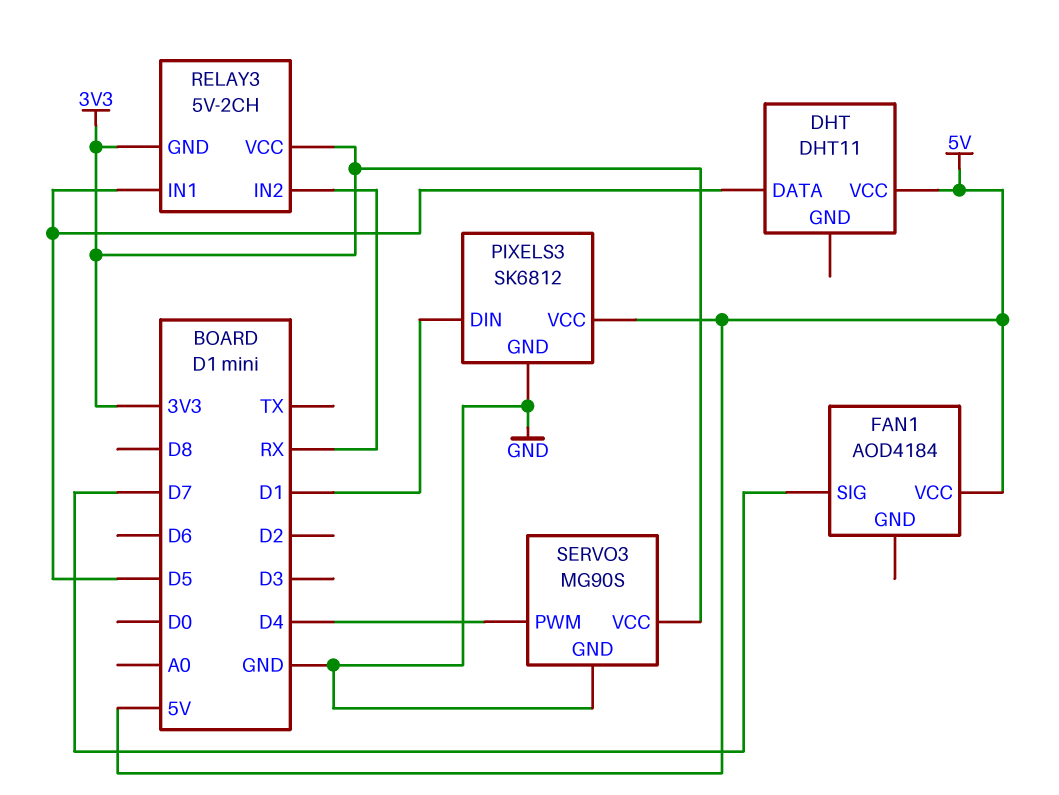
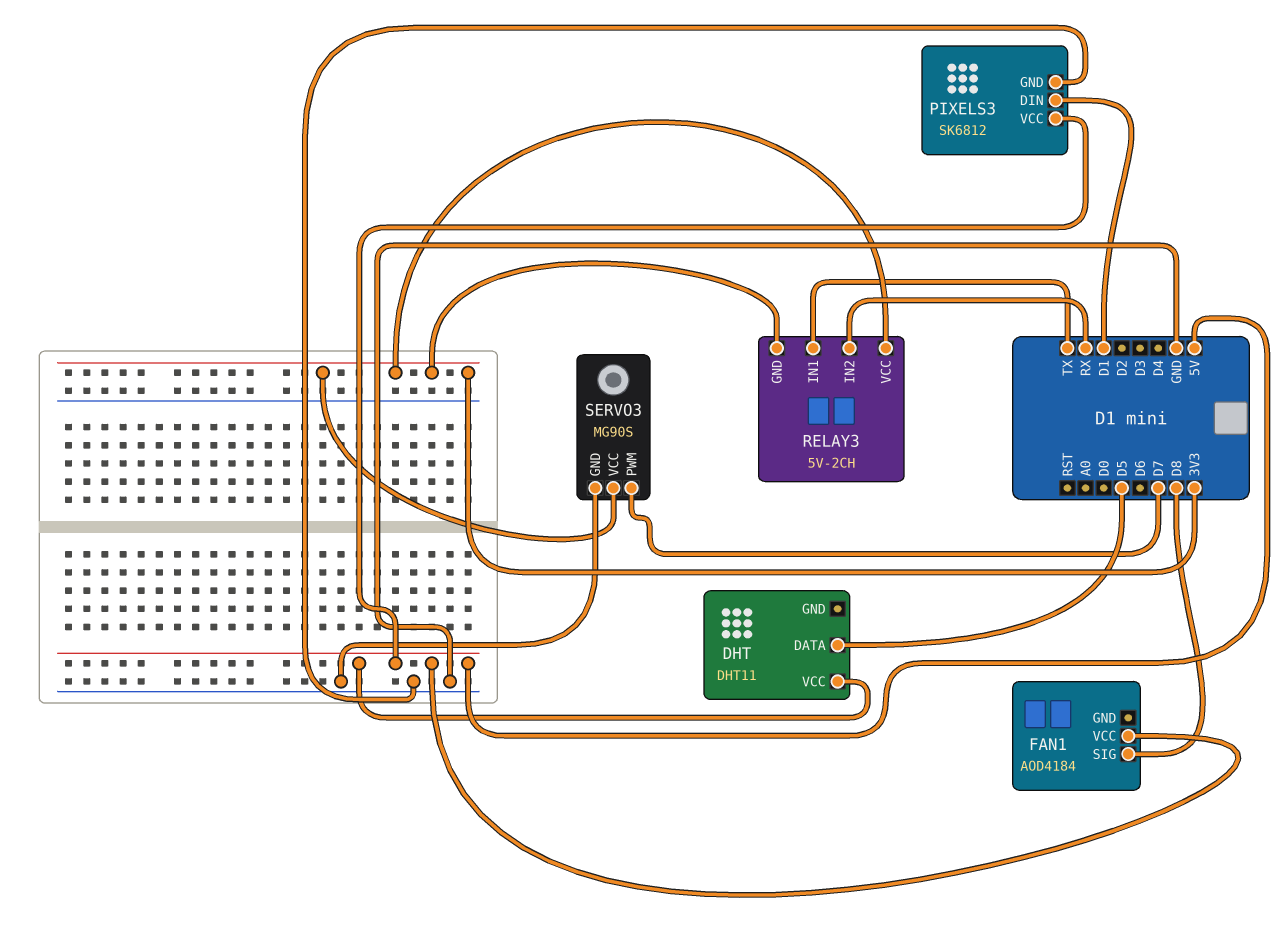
FAN1 pin SIG: D7 -> D8
RELAY3 pin IN1: D5 -> TX
SERVO3 pin PWM: D4 -> D7

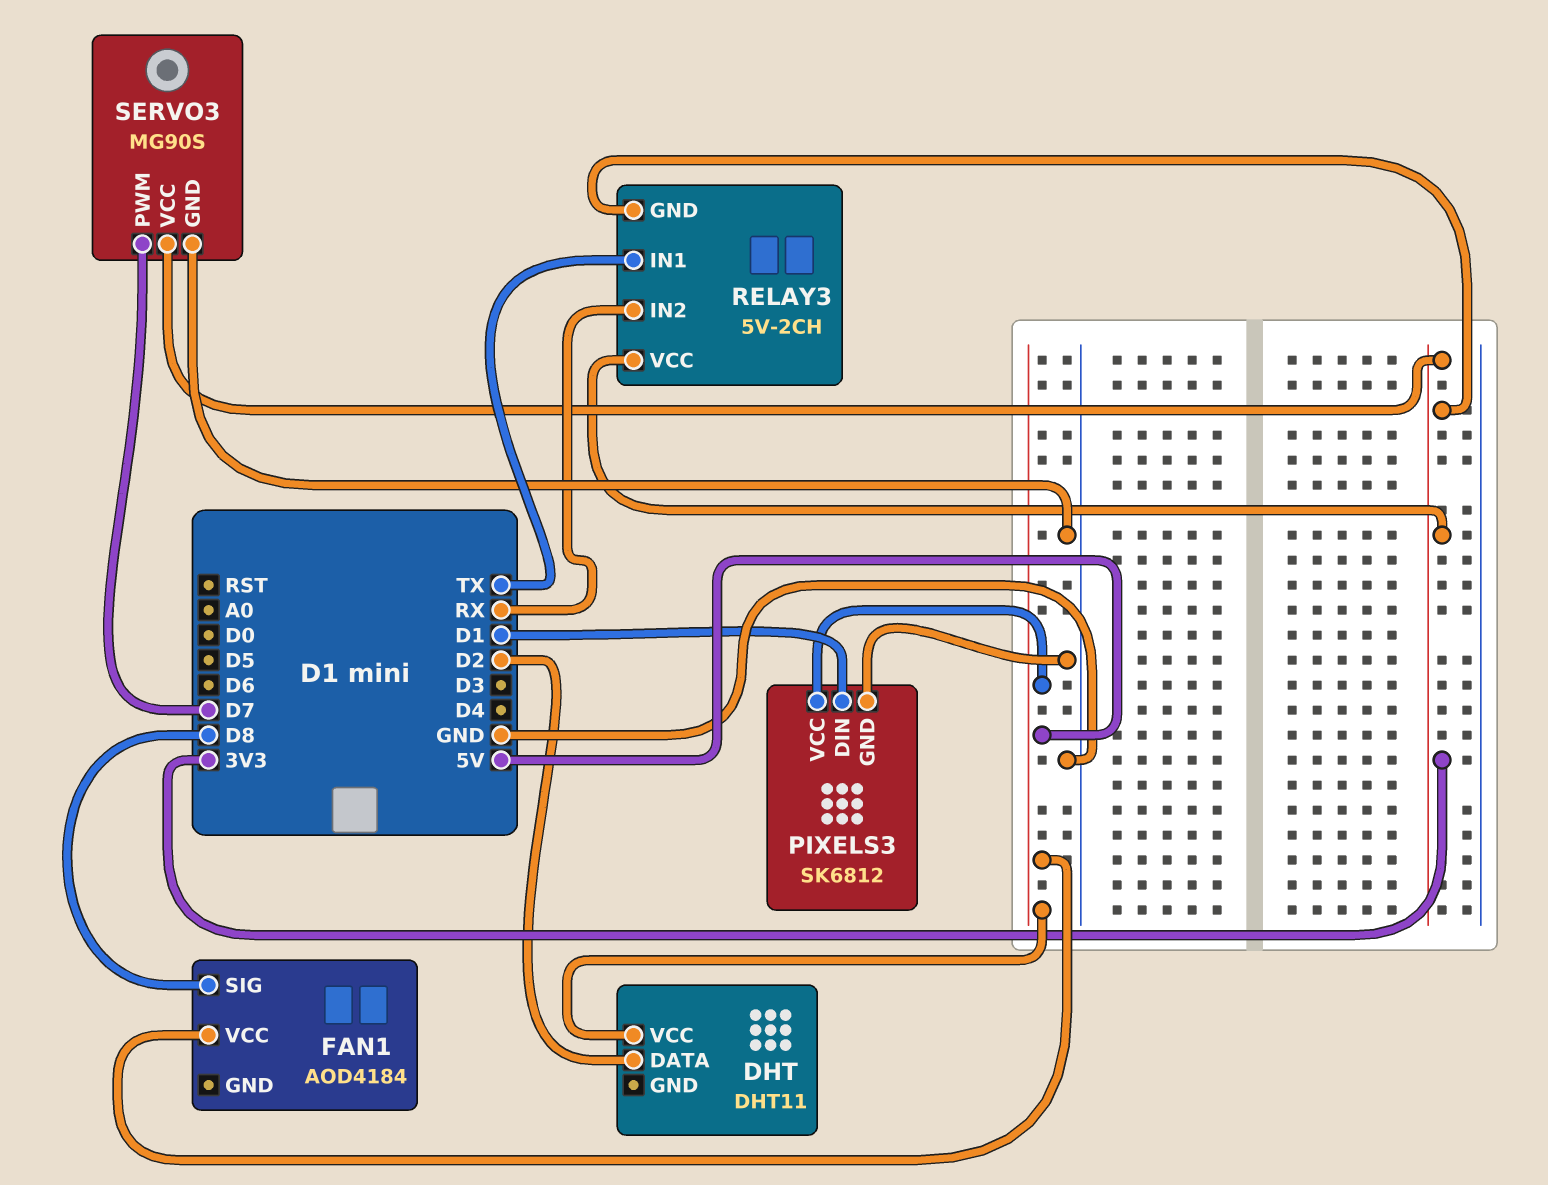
DHT pin DATA: D5 -> D2

